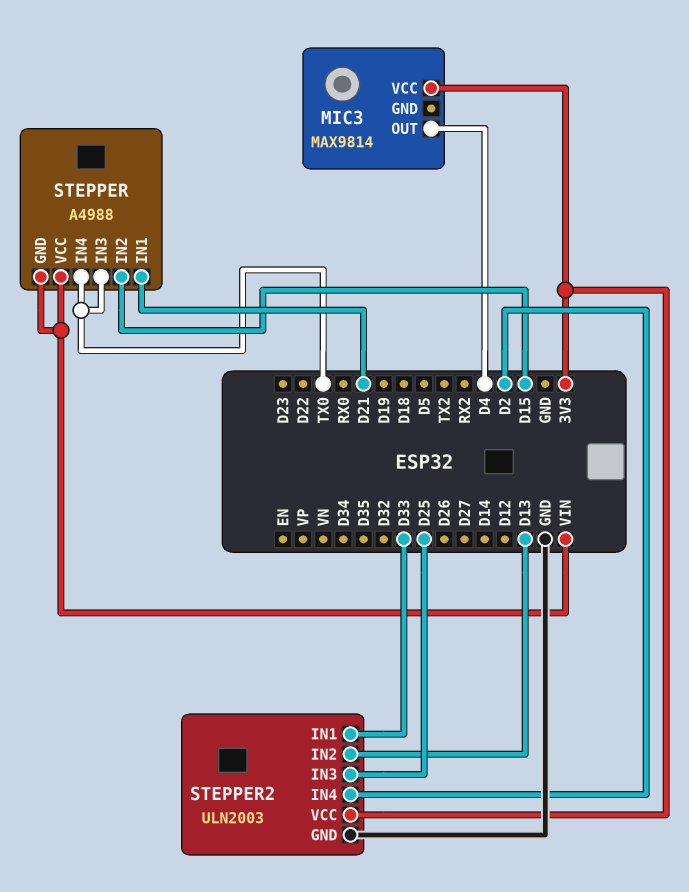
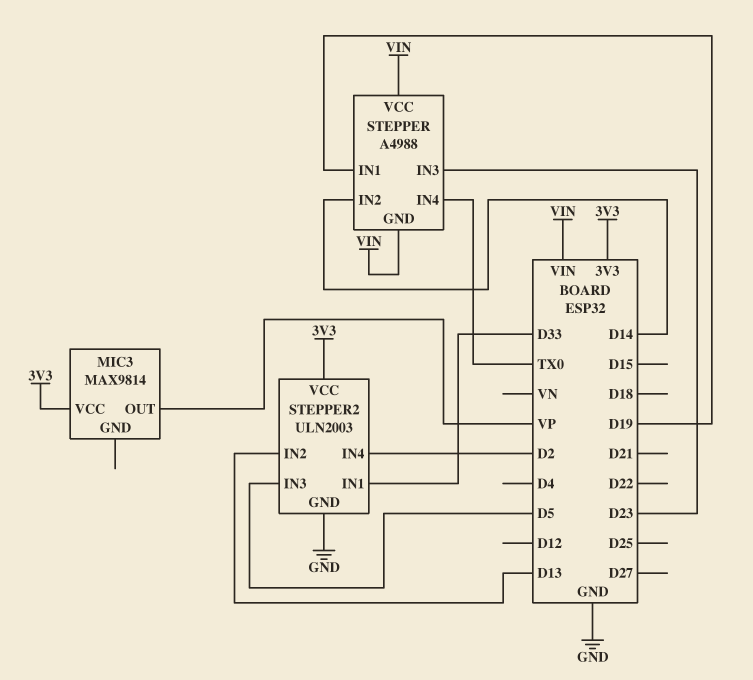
MIC3 pin OUT: D4 -> VP
STEPPER pin IN1: D21 -> D19
STEPPER pin IN2: D15 -> D14
STEPPER pin IN3: TX0 -> D23
STEPPER2 pin IN3: D25 -> D5

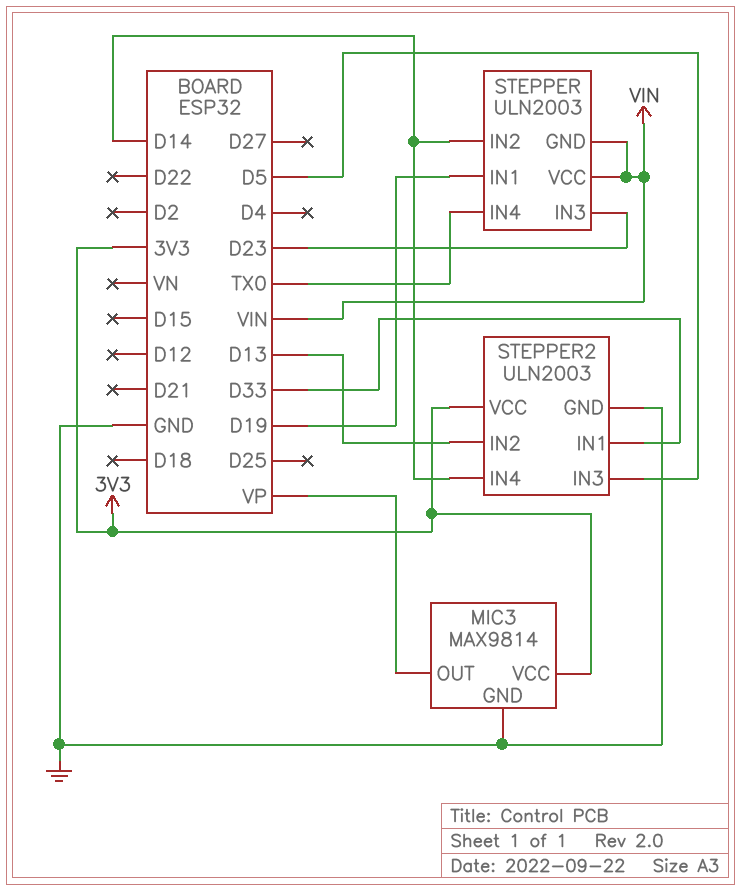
MIC3 pin GND: none -> GND
STEPPER: A4988 -> ULN2003
STEPPER2 pin IN4: D2 -> D14

